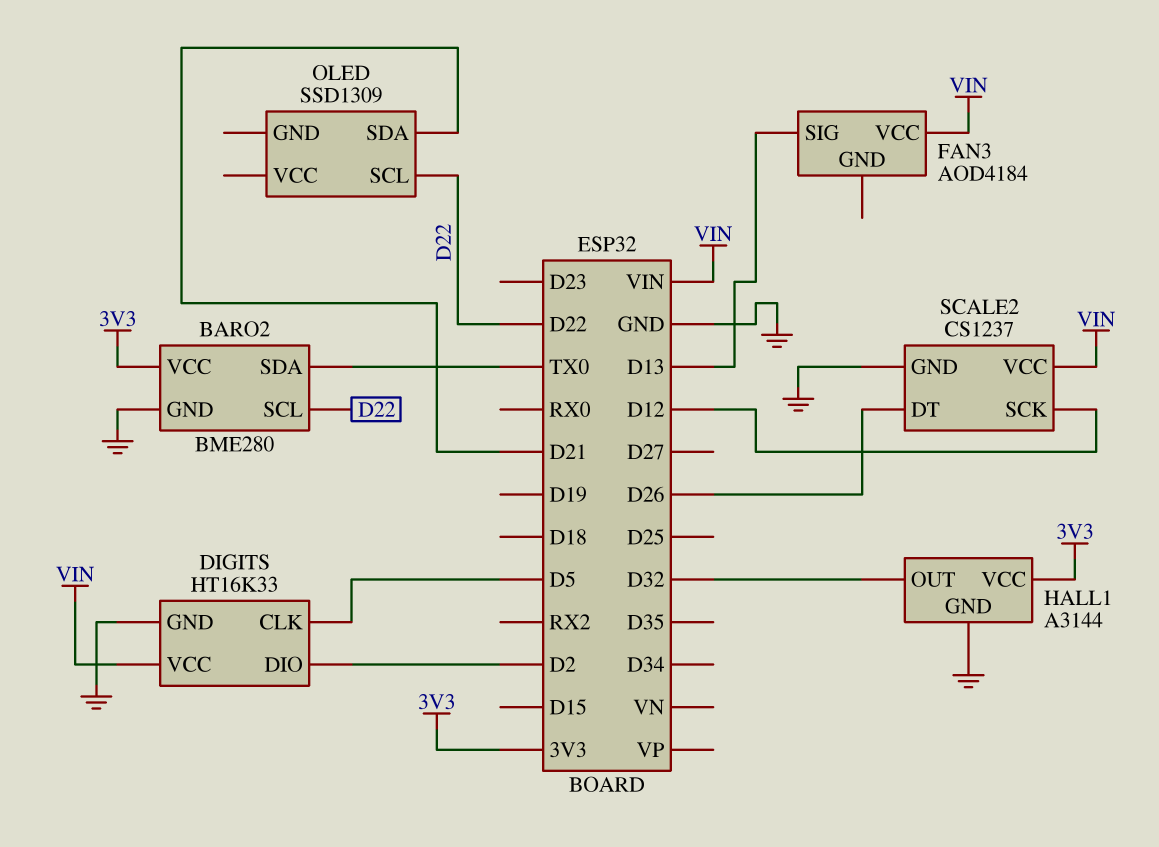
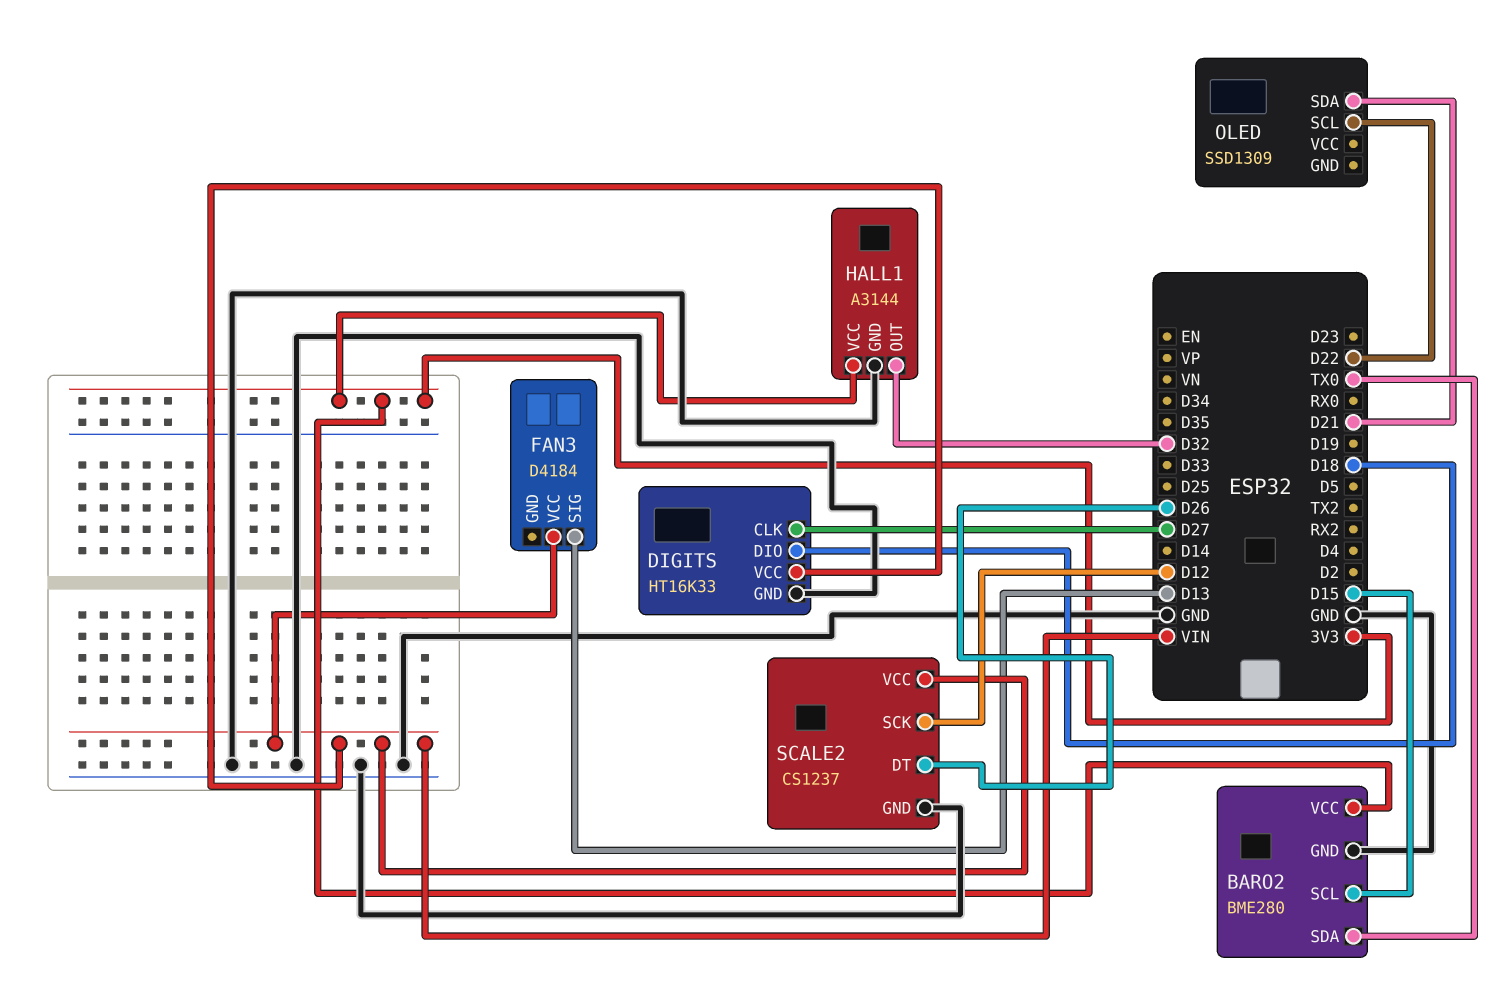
BARO2 pin SCL: D22 -> D15
DIGITS pin CLK: D5 -> D27
DIGITS pin DIO: D2 -> D18
FAN3: AOD4184 -> D4184

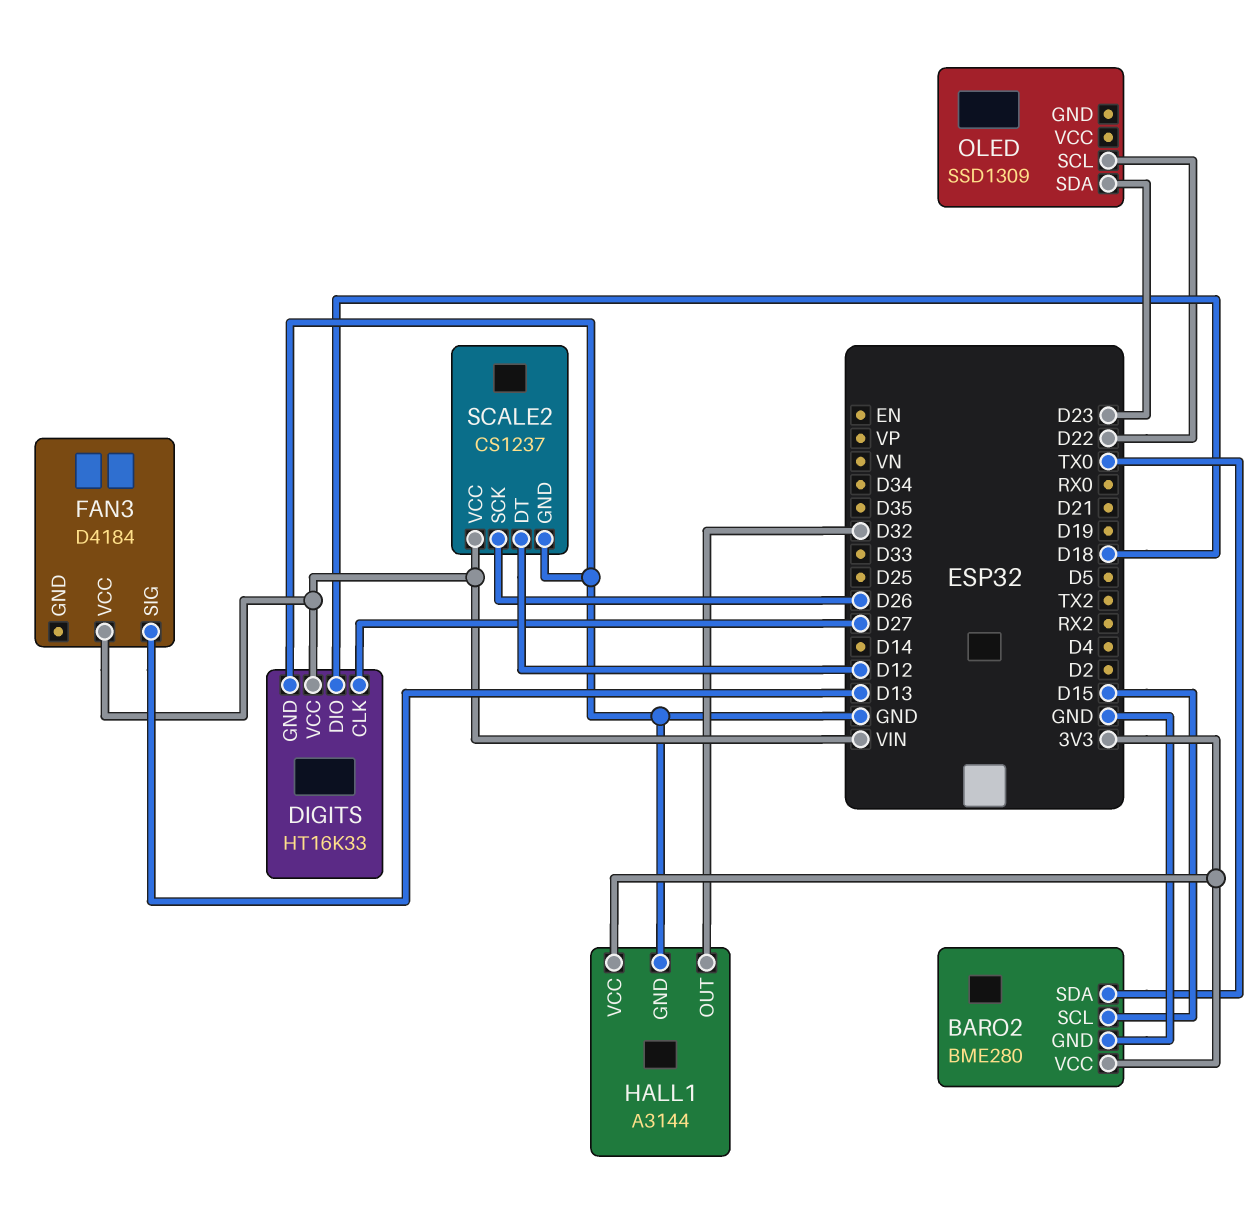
OLED pin SDA: D21 -> D23
SCALE2 pin DT: D26 -> D12
SCALE2 pin SCK: D12 -> D26

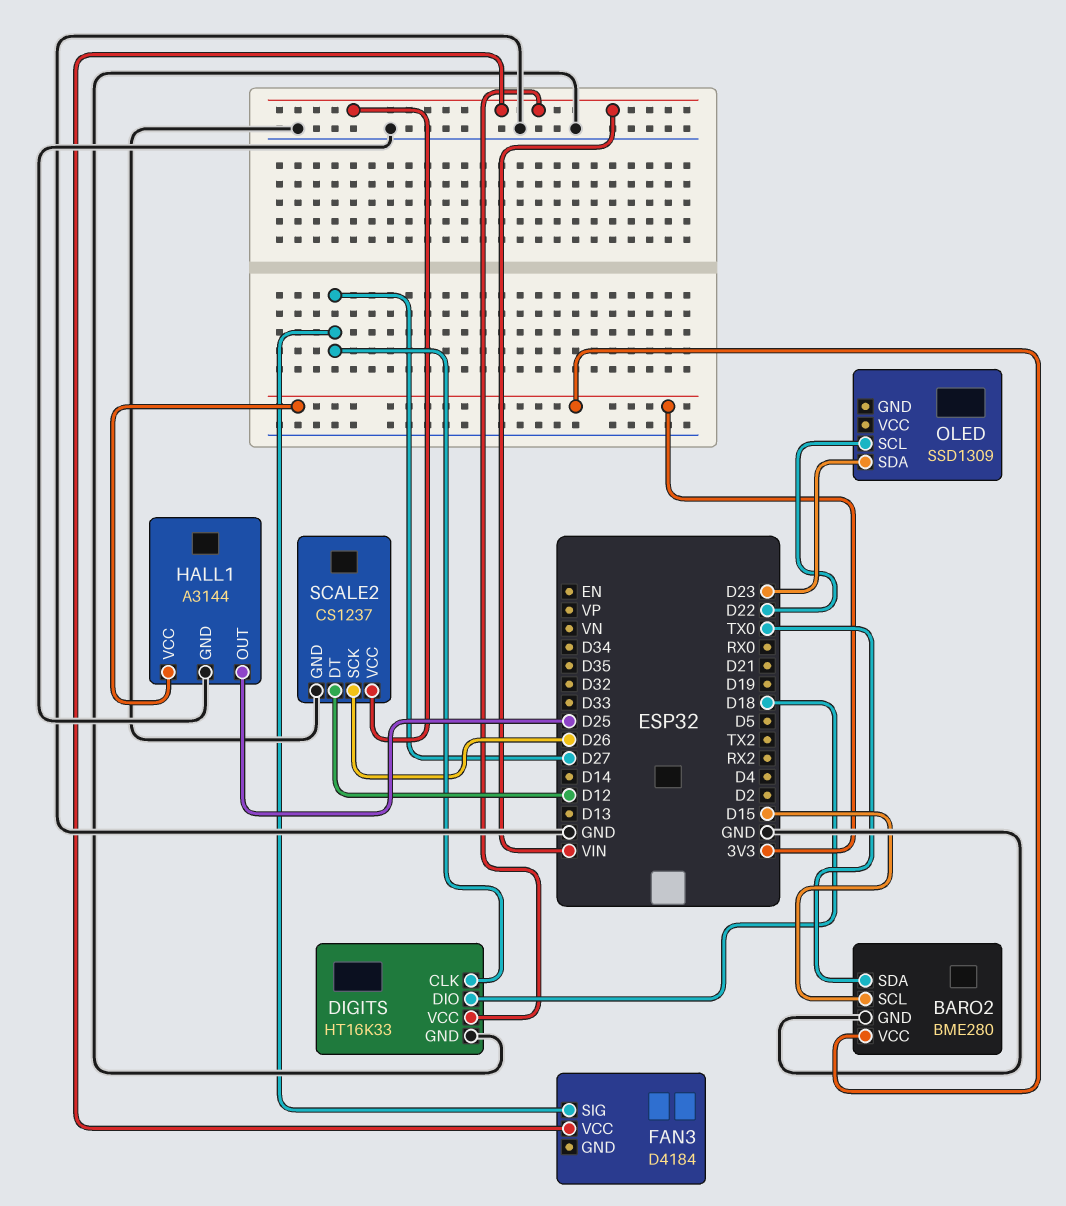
FAN3 pin SIG: D13 -> D27
HALL1 pin OUT: D32 -> D25

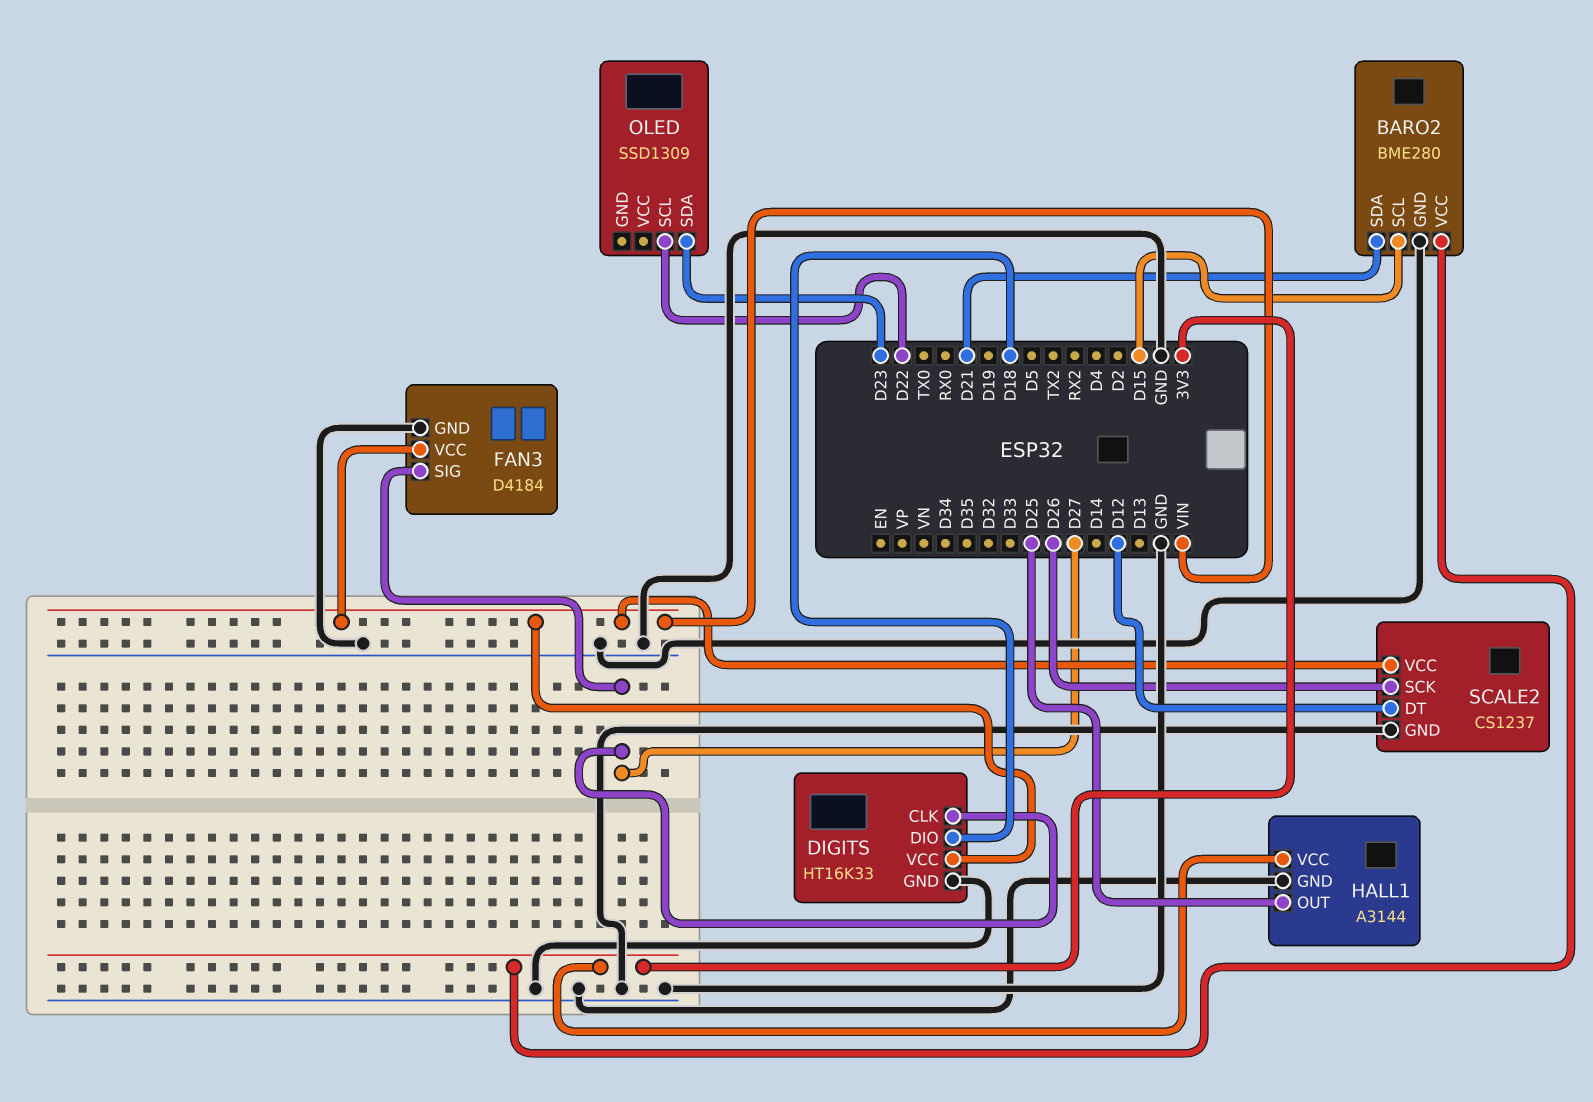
BARO2 pin SDA: TX0 -> D21
FAN3 pin GND: none -> GND

